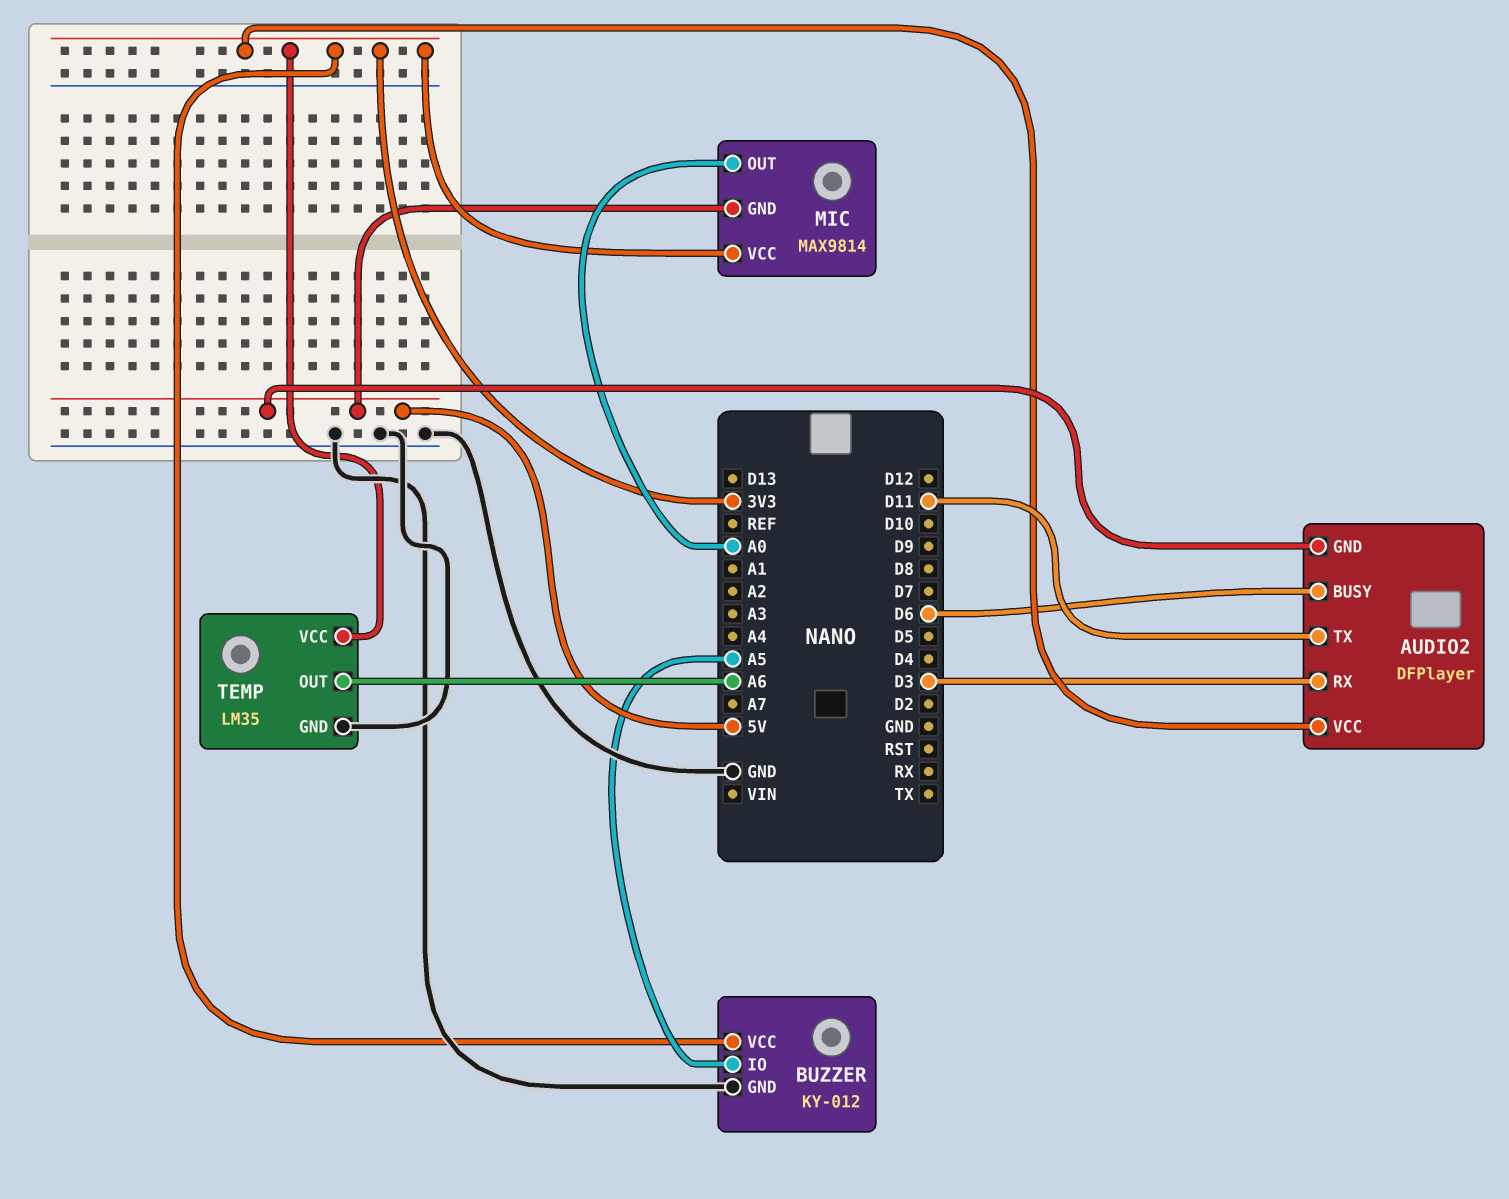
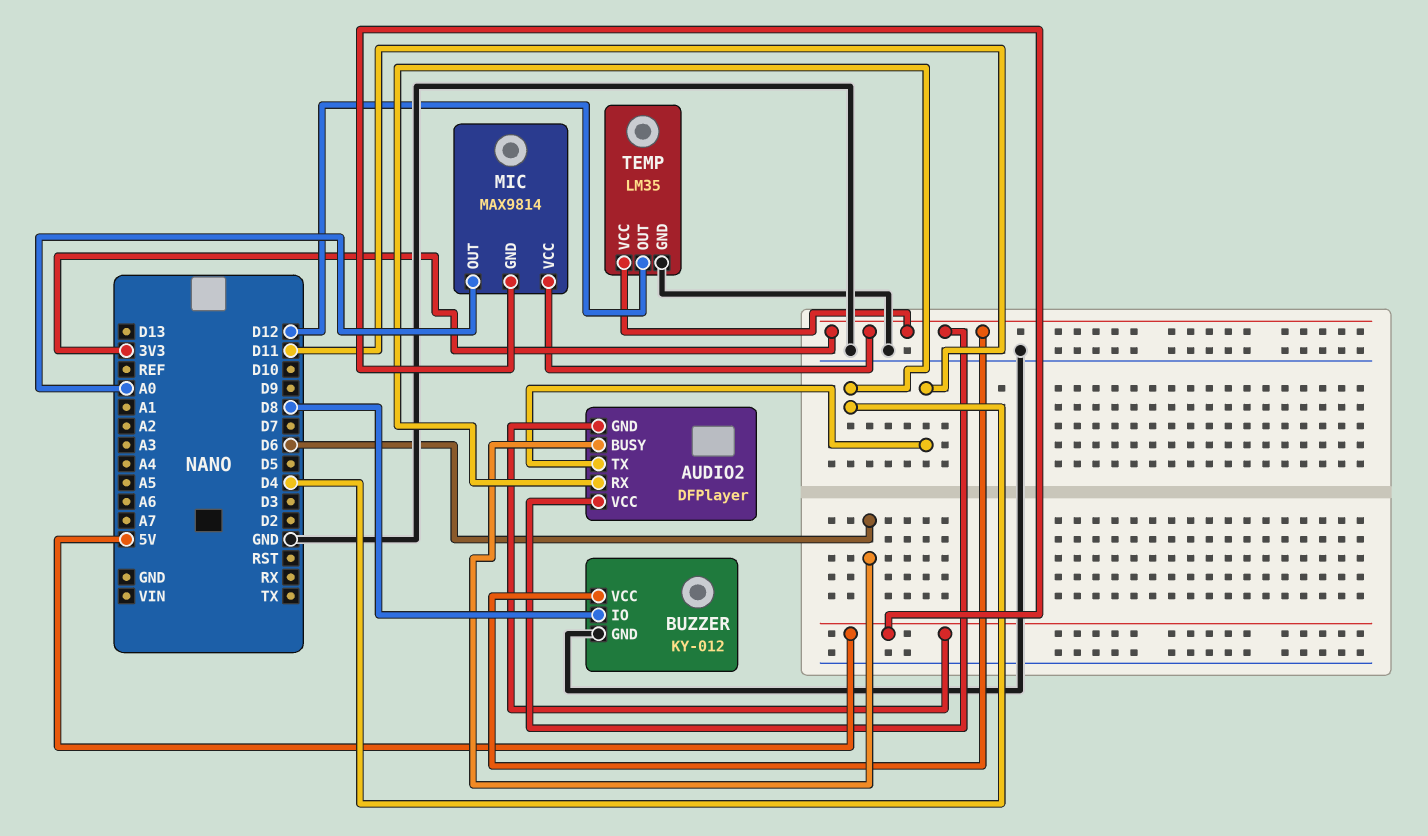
AUDIO2 pin RX: D3 -> D4
BUZZER pin IO: A5 -> D8
TEMP pin OUT: A6 -> D12

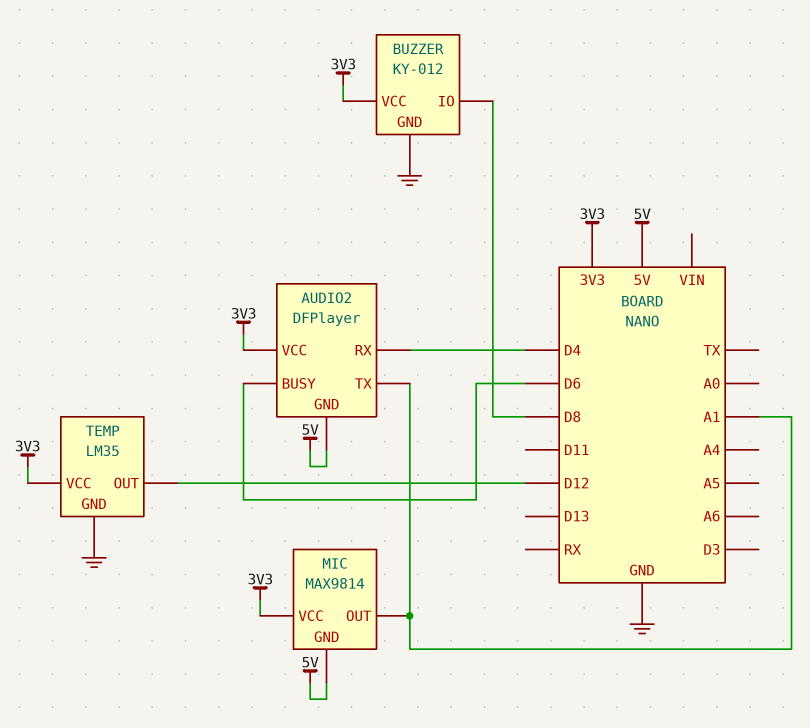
AUDIO2 pin TX: D11 -> A1
MIC pin OUT: A0 -> A1

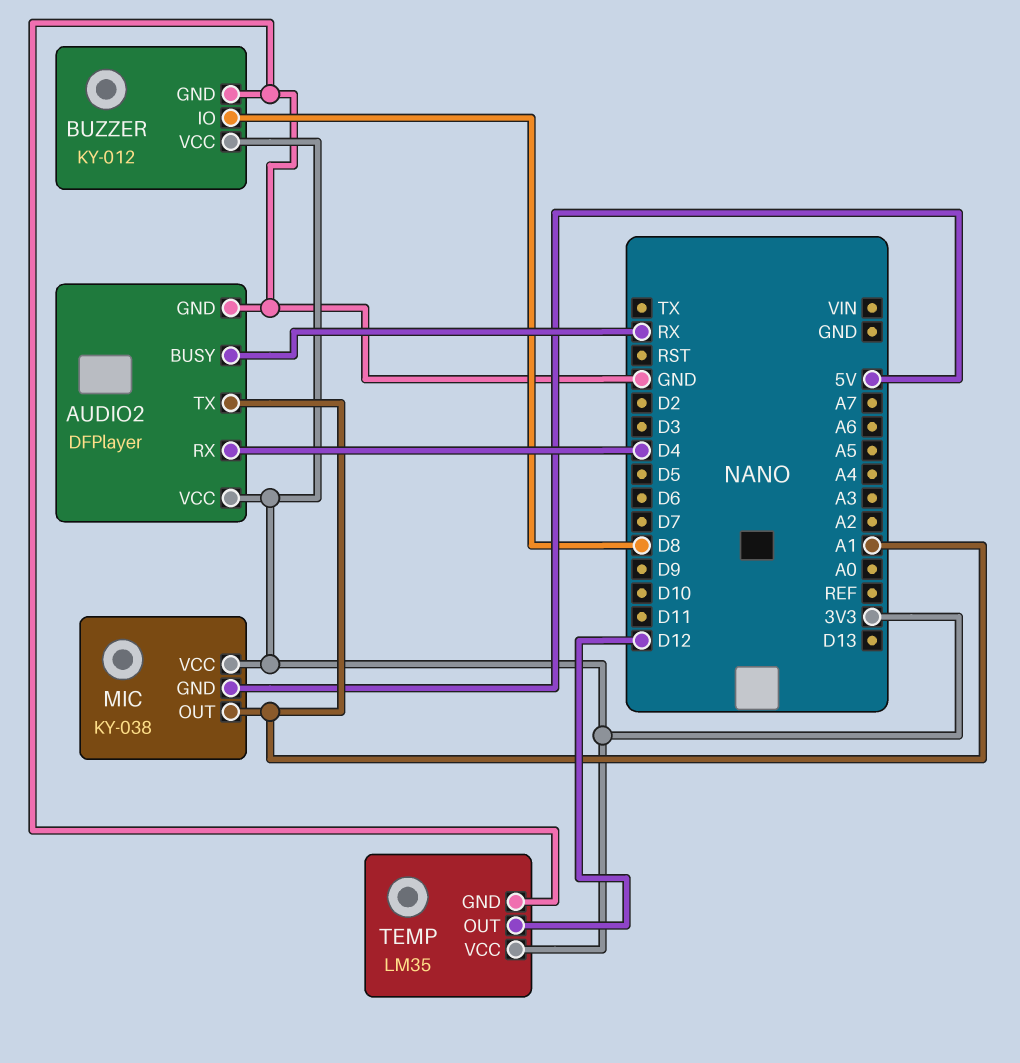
AUDIO2 pin BUSY: D6 -> RX
AUDIO2 pin GND: 5V -> GND
MIC: MAX9814 -> KY-038

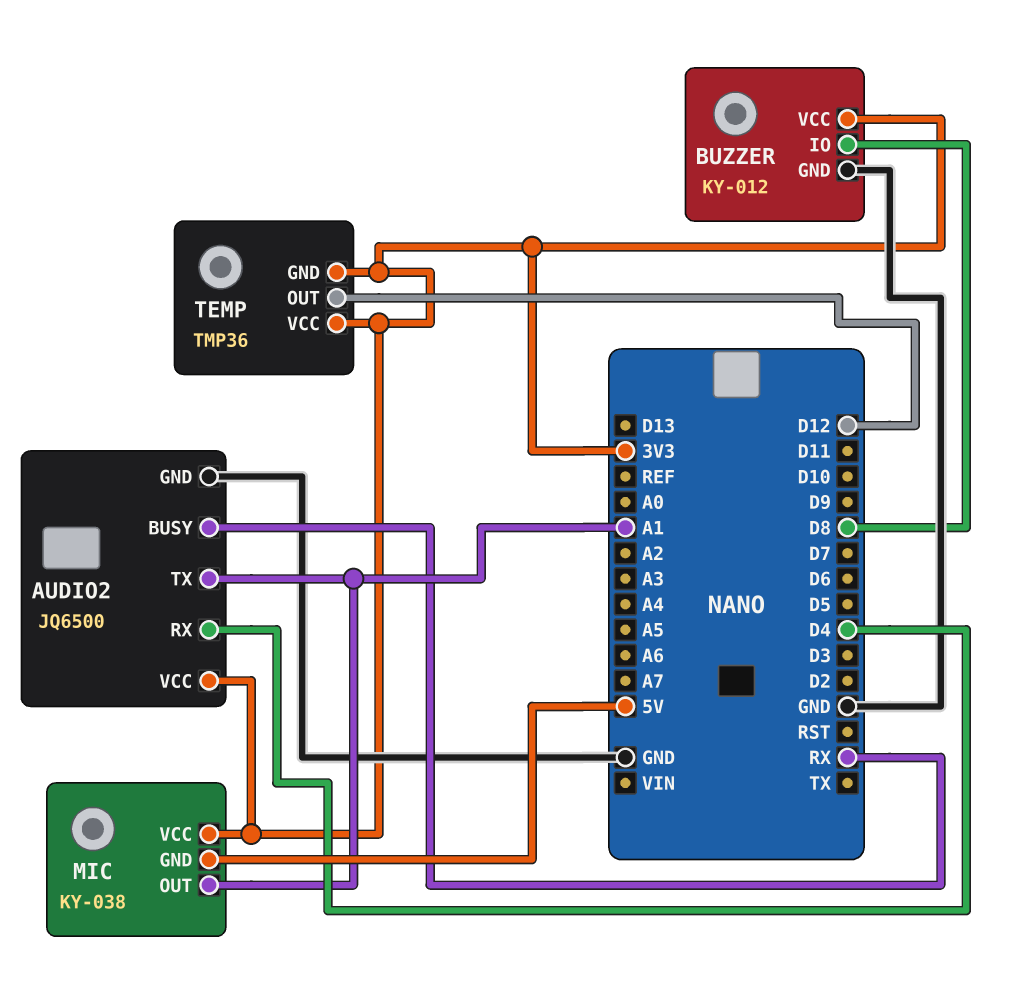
AUDIO2: DFPlayer -> JQ6500
TEMP: LM35 -> TMP36
TEMP pin GND: GND -> 3V3

